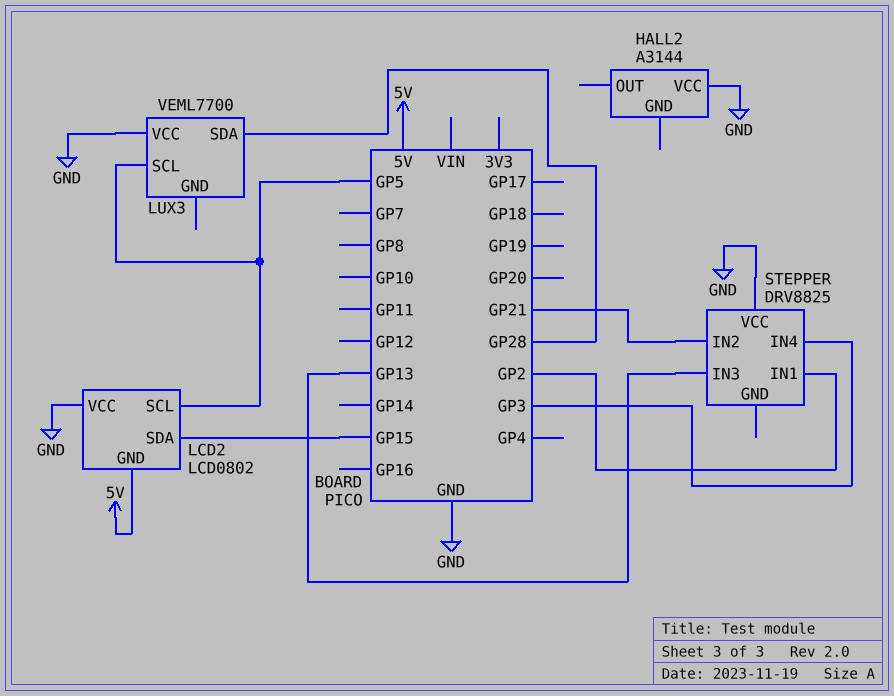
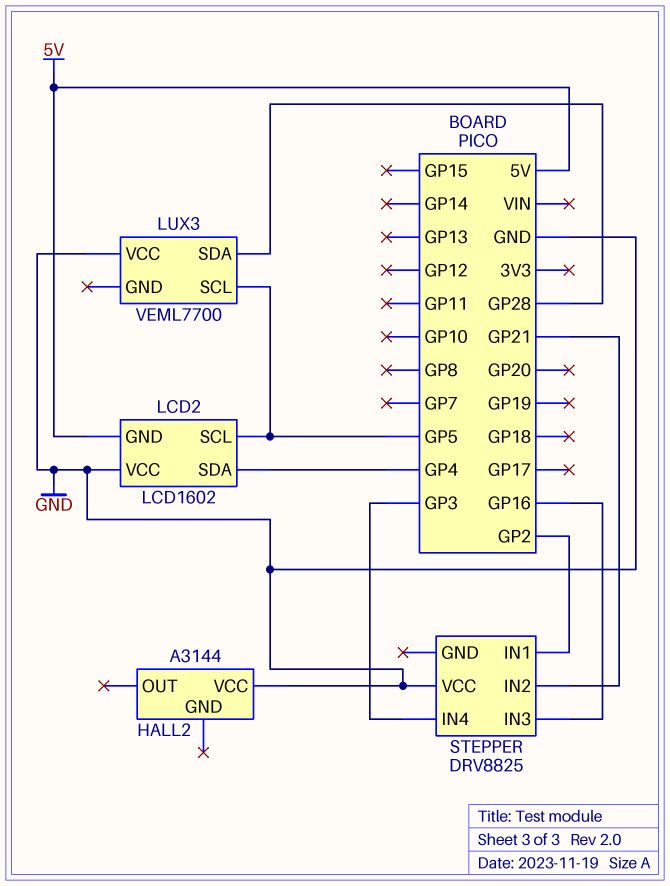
LCD2: LCD0802 -> LCD1602
LCD2 pin SDA: GP15 -> GP4
STEPPER pin IN3: GP13 -> GP16

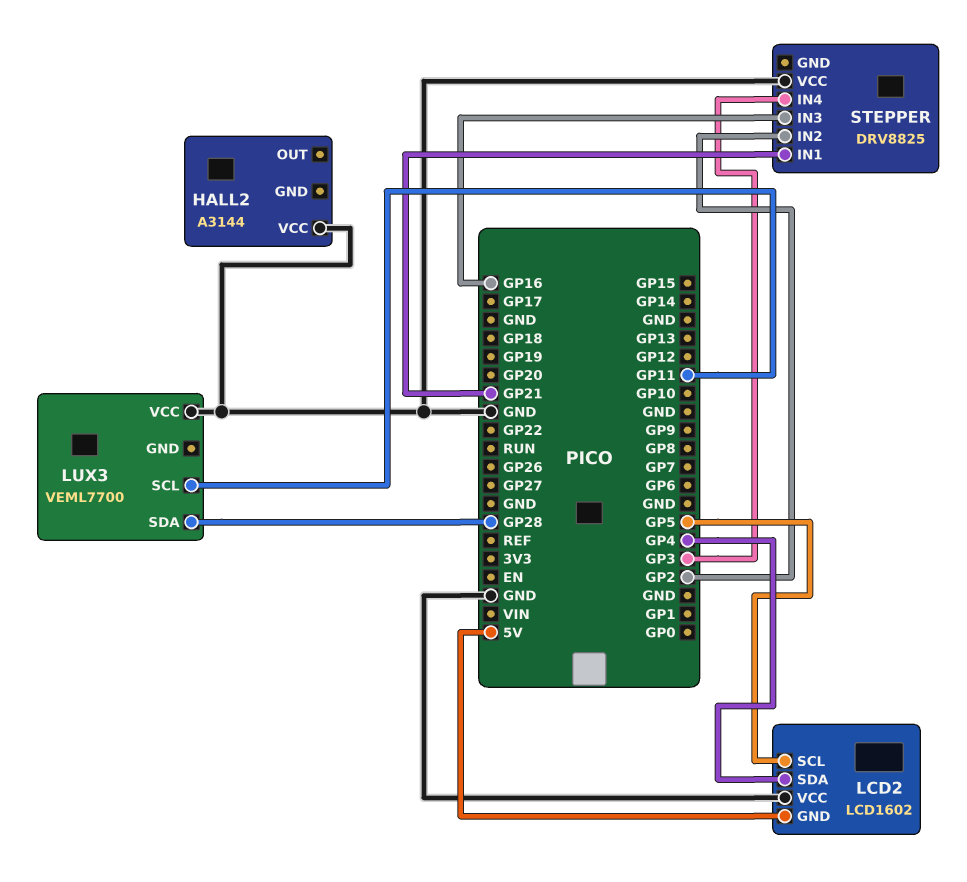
LUX3 pin SCL: GP5 -> GP11
STEPPER pin IN1: GP2 -> GP21
STEPPER pin IN2: GP21 -> GP2

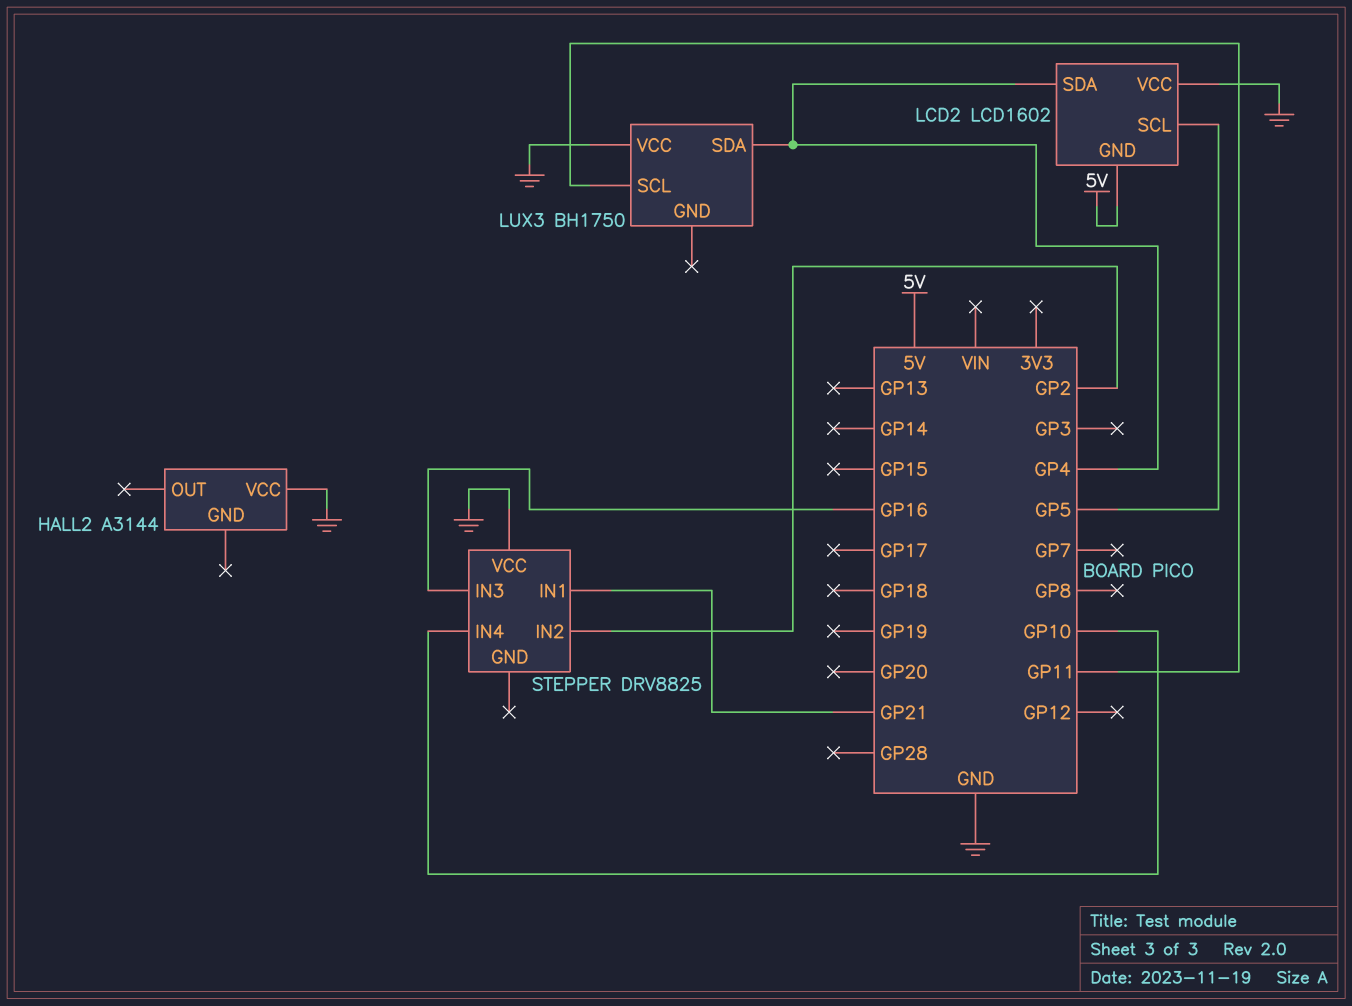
LUX3: VEML7700 -> BH1750
LUX3 pin SDA: GP28 -> GP4
STEPPER pin IN4: GP3 -> GP10

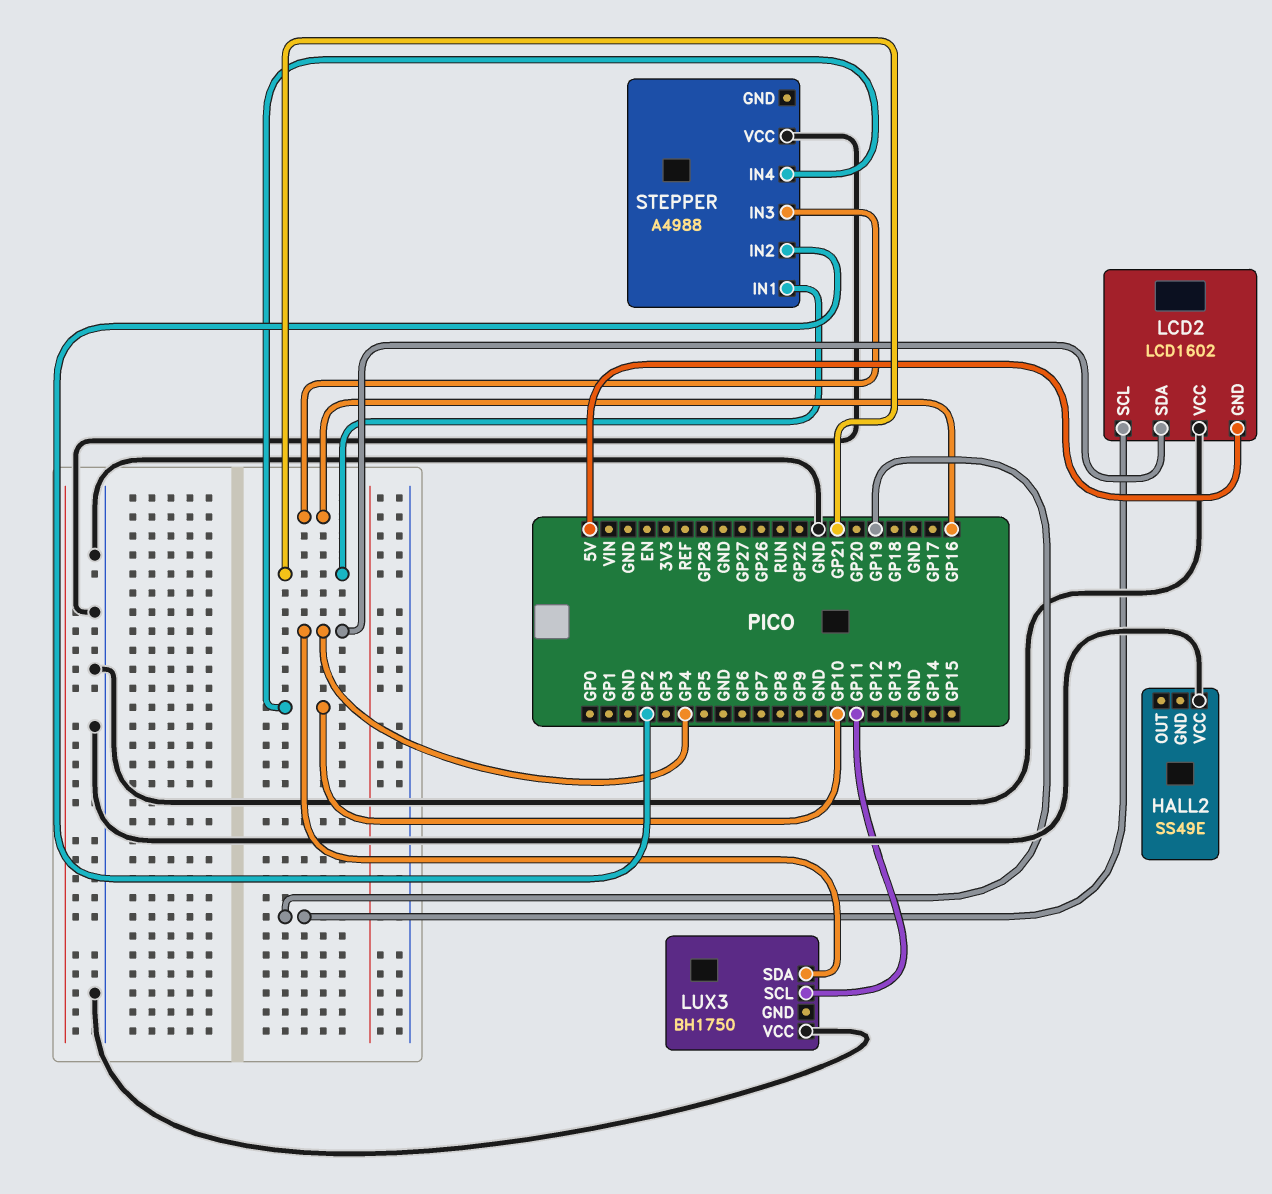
HALL2: A3144 -> SS49E
LCD2 pin SCL: GP5 -> GP19
STEPPER: DRV8825 -> A4988

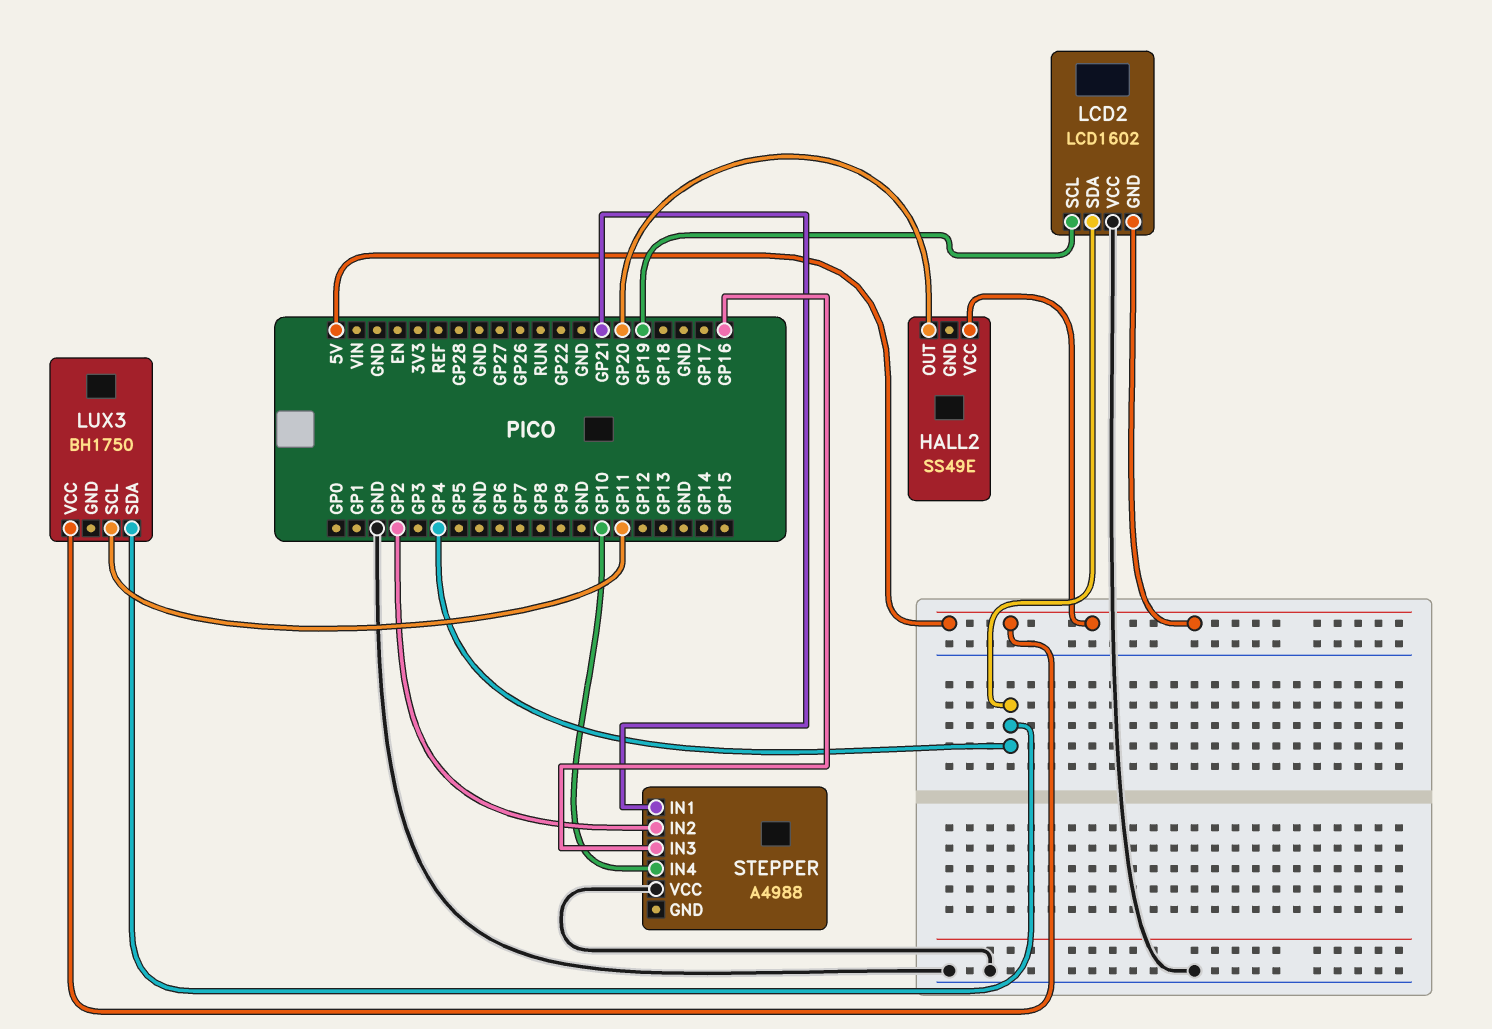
HALL2 pin OUT: none -> GP20
HALL2 pin VCC: GND -> 5V
LUX3 pin VCC: GND -> 5V

